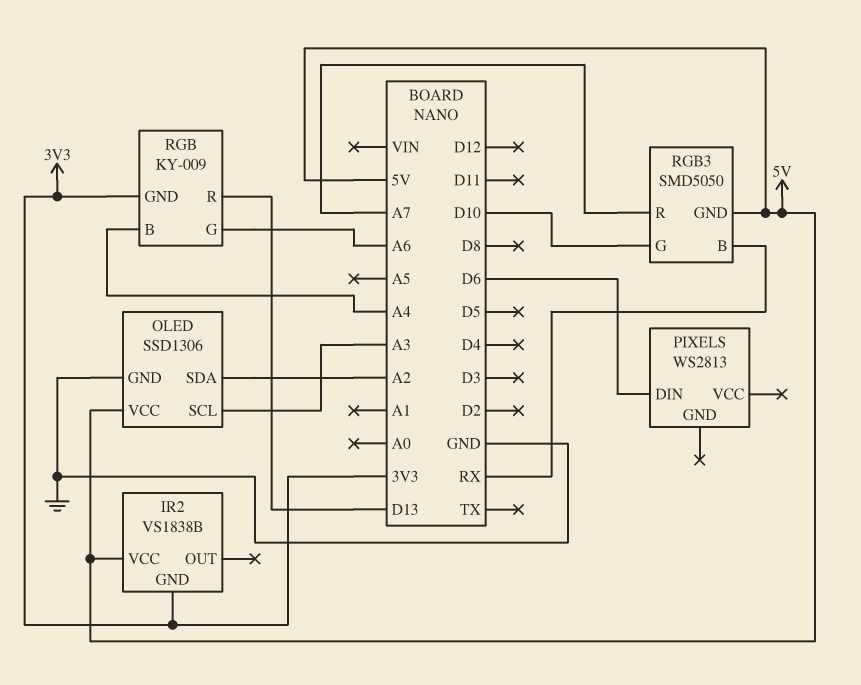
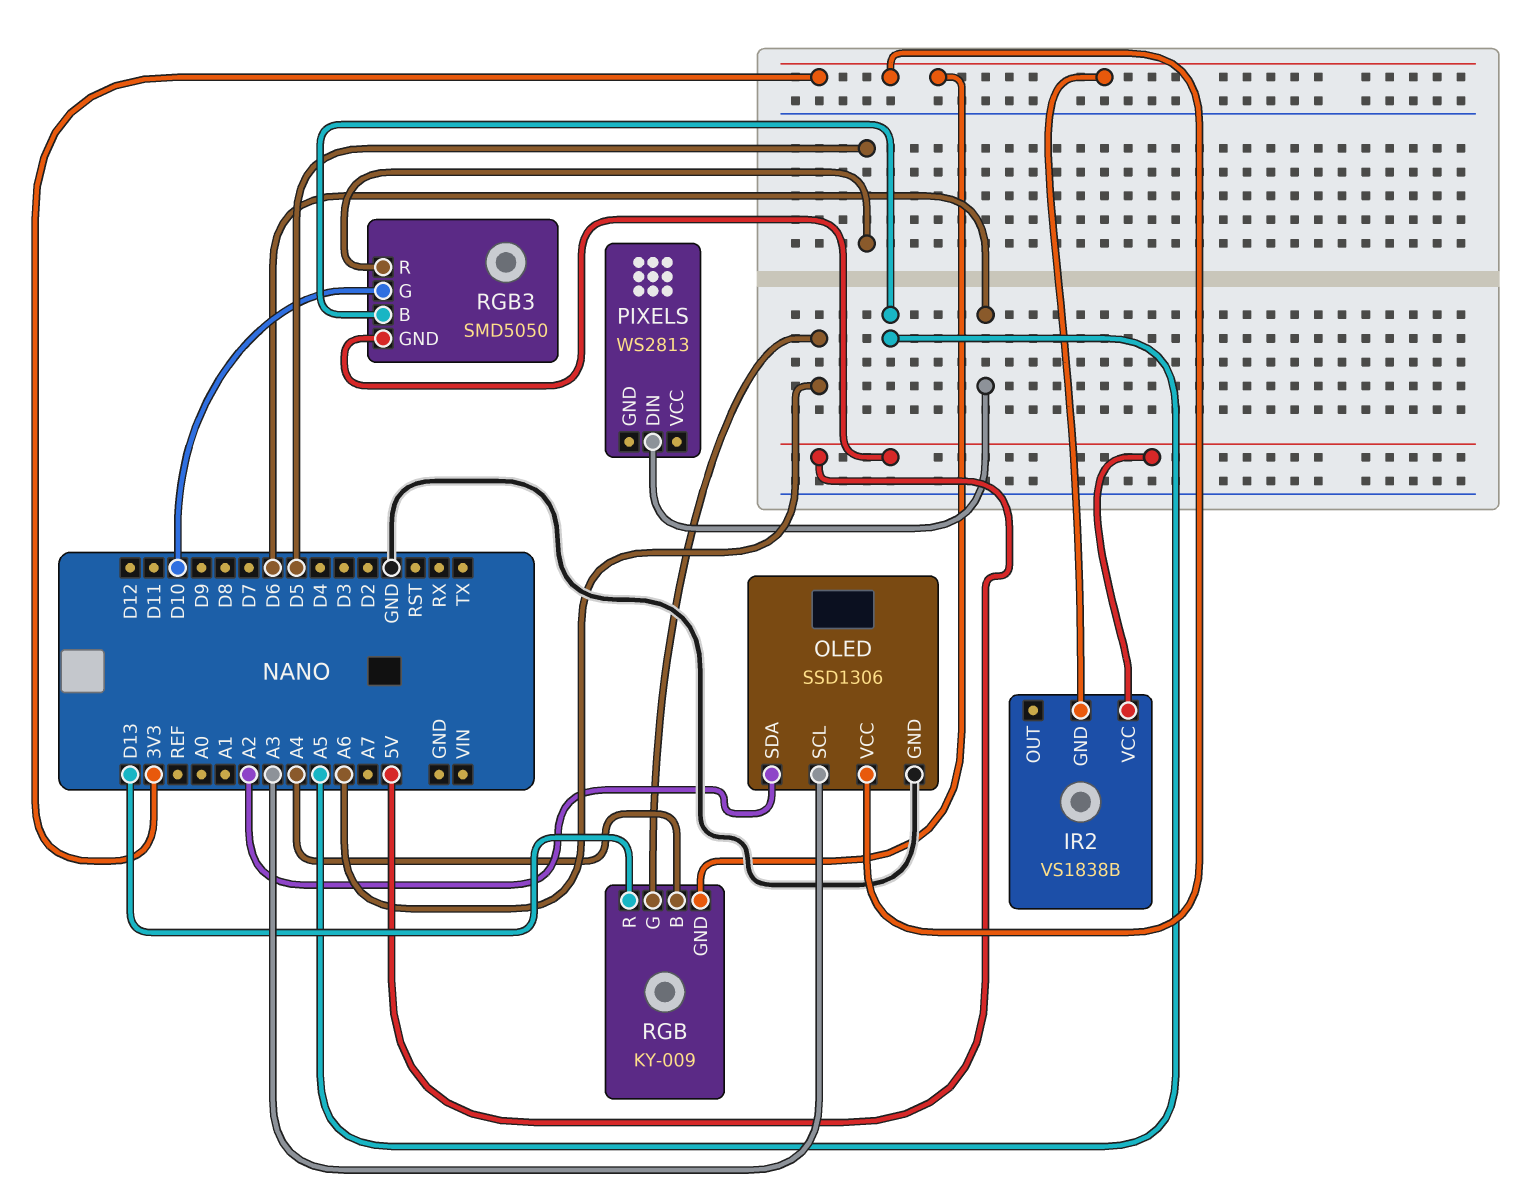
OLED pin VCC: 5V -> 3V3
RGB3 pin B: RX -> A5
RGB3 pin R: A7 -> D5

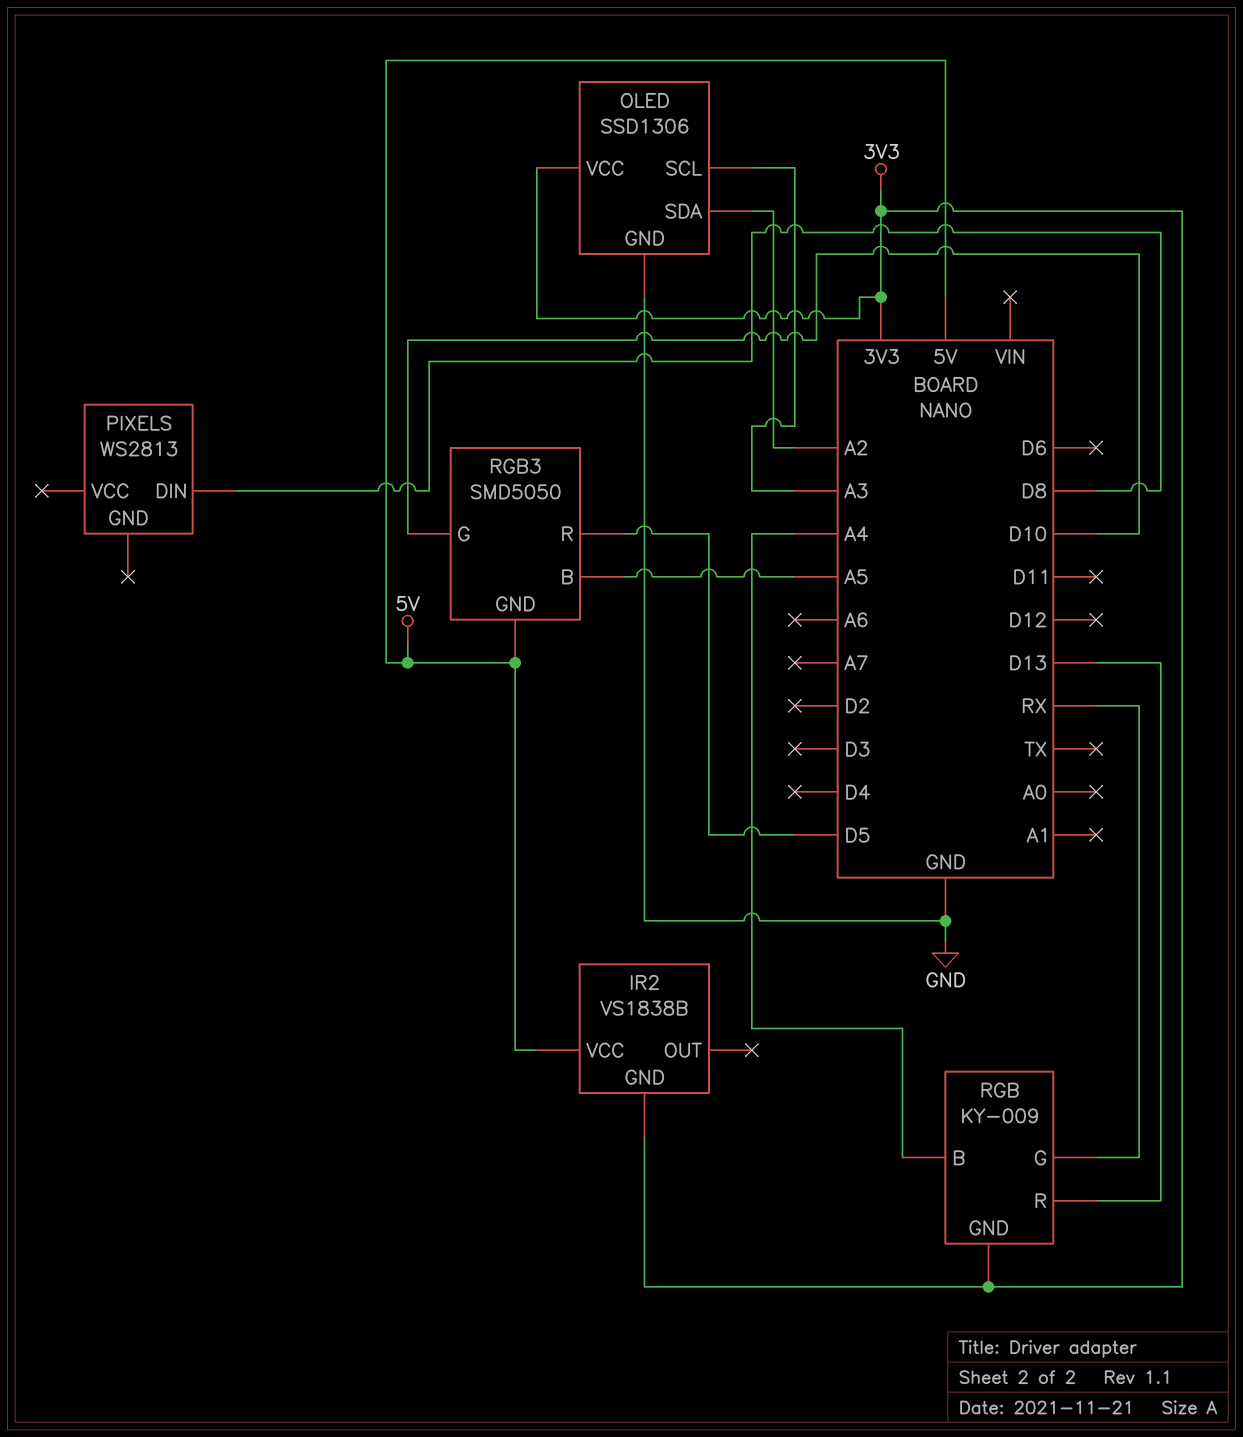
PIXELS pin DIN: D6 -> D8
RGB pin G: A6 -> RX

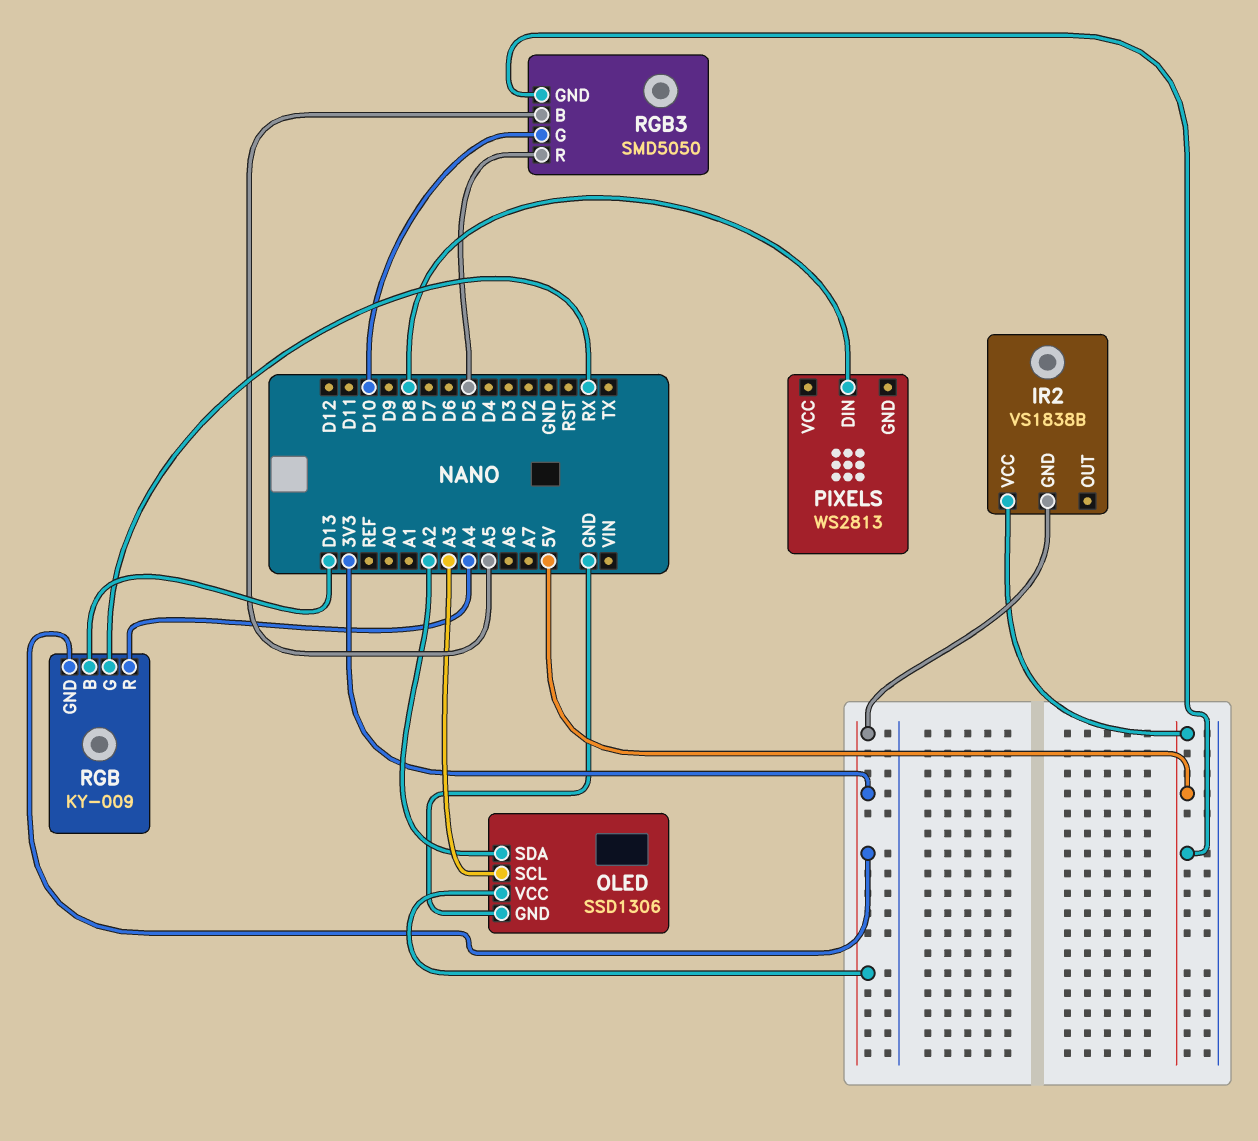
RGB pin B: A4 -> D13
RGB pin R: D13 -> A4

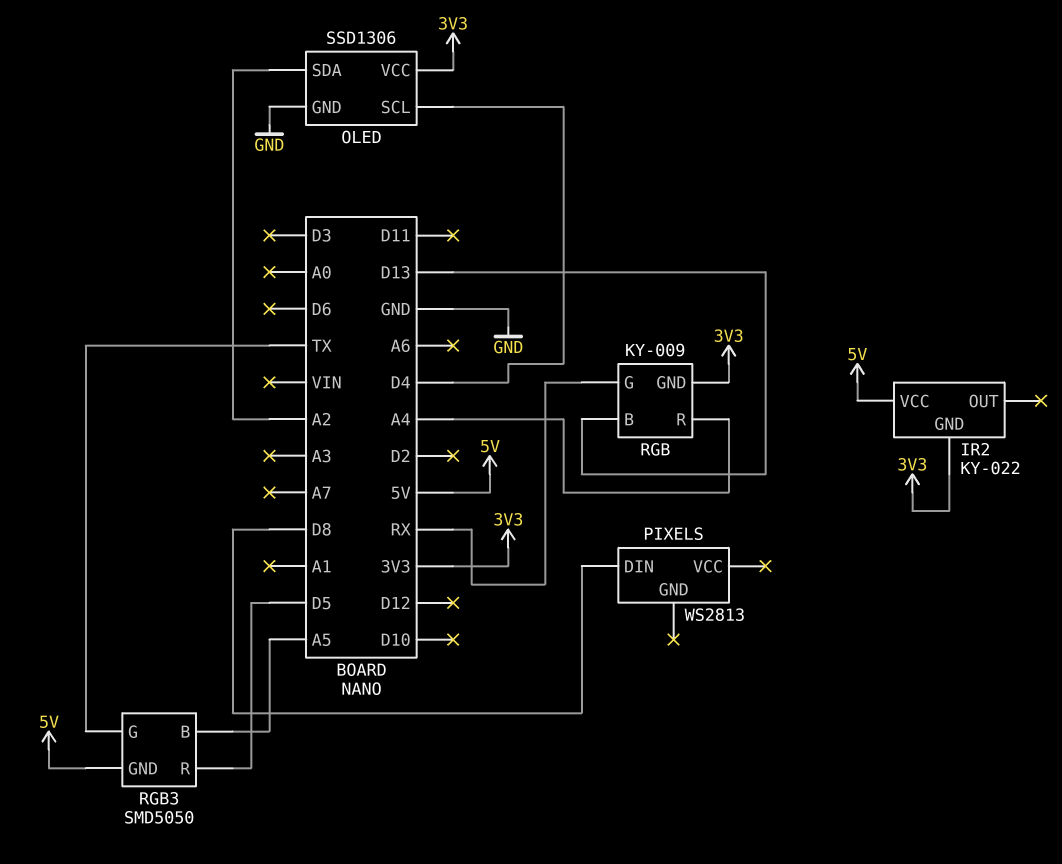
IR2: VS1838B -> KY-022
OLED pin SCL: A3 -> D4
RGB3 pin G: D10 -> TX

